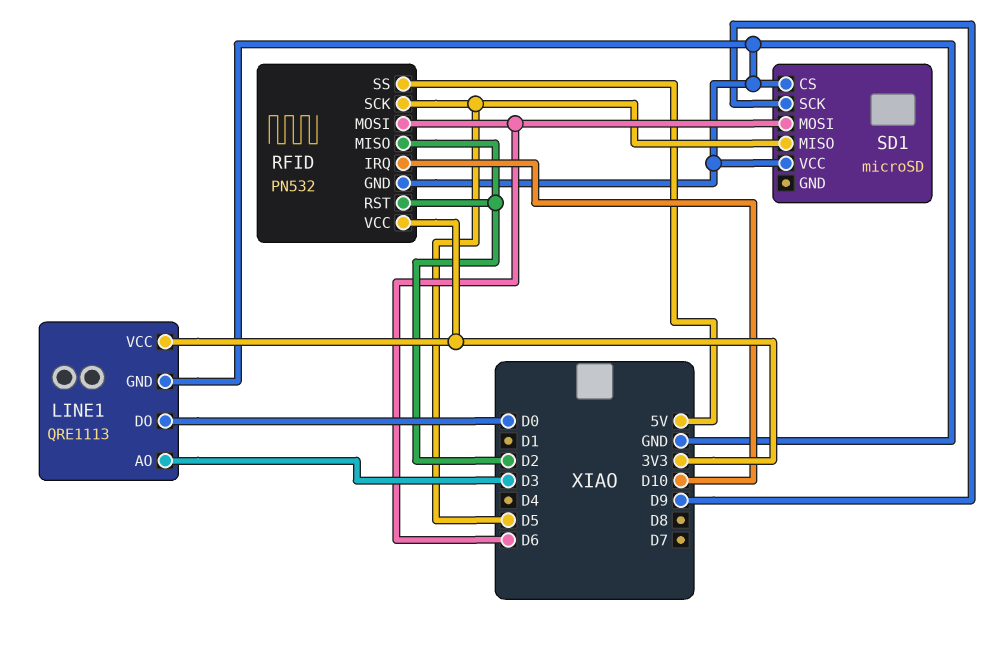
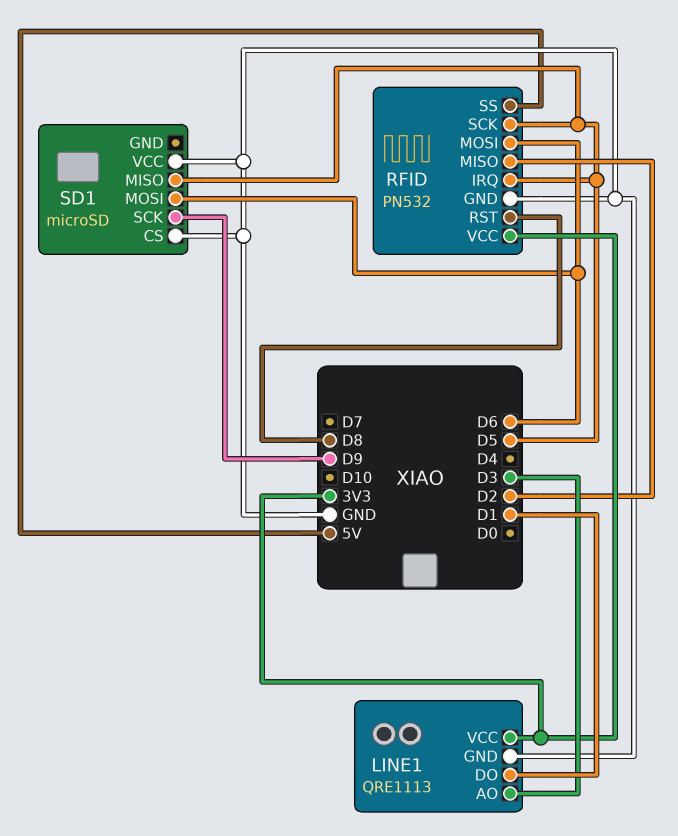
LINE1 pin DO: D0 -> D1
RFID pin IRQ: D10 -> D5
RFID pin RST: D2 -> D8

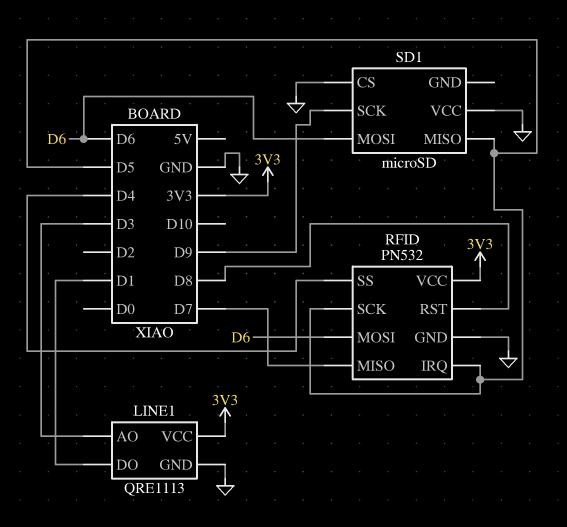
RFID pin MISO: D2 -> D7
RFID pin SS: 5V -> D4

